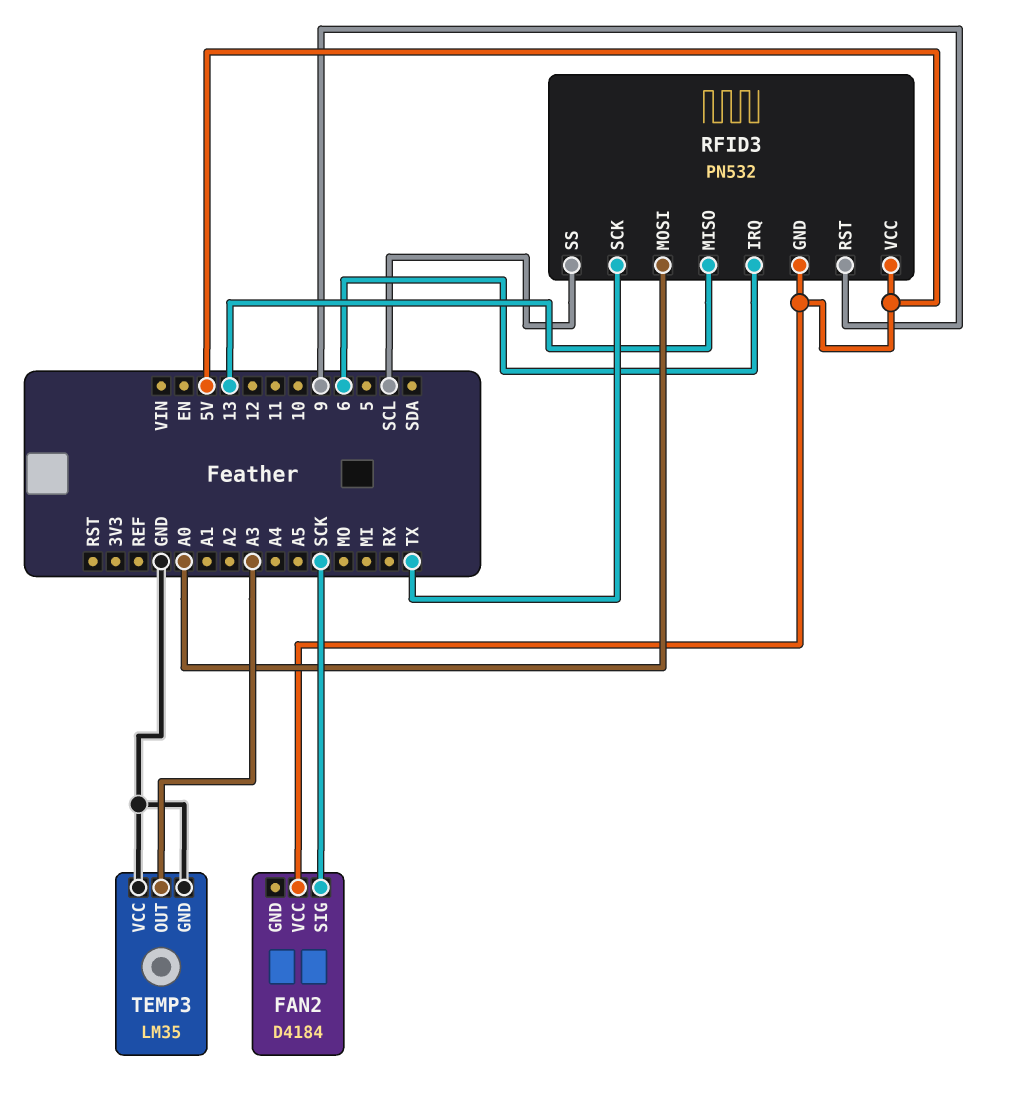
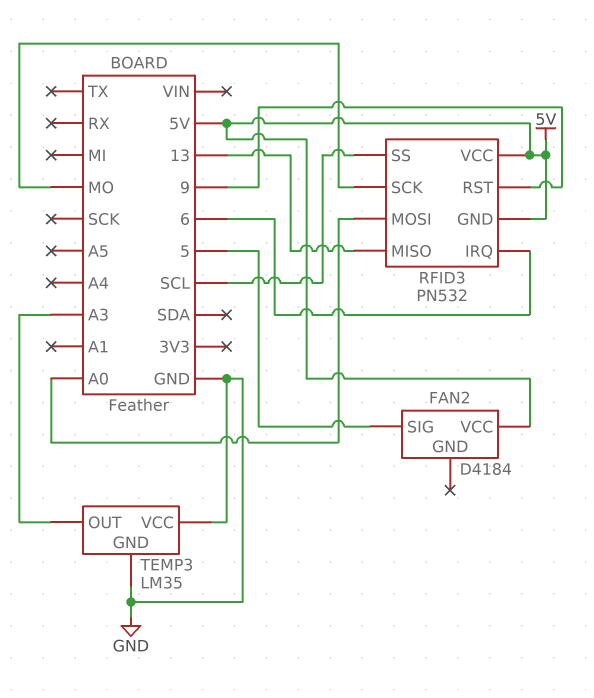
FAN2 pin SIG: SCK -> 5
RFID3 pin SCK: TX -> MO

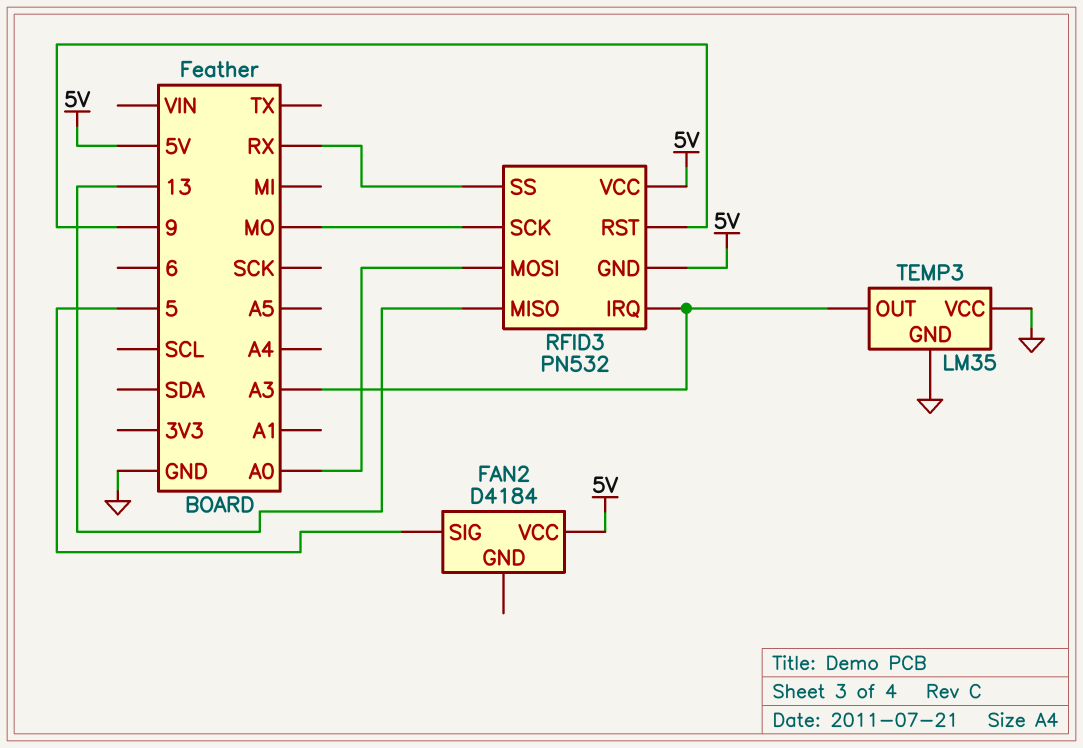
RFID3 pin IRQ: 6 -> A3
RFID3 pin SS: SCL -> RX

